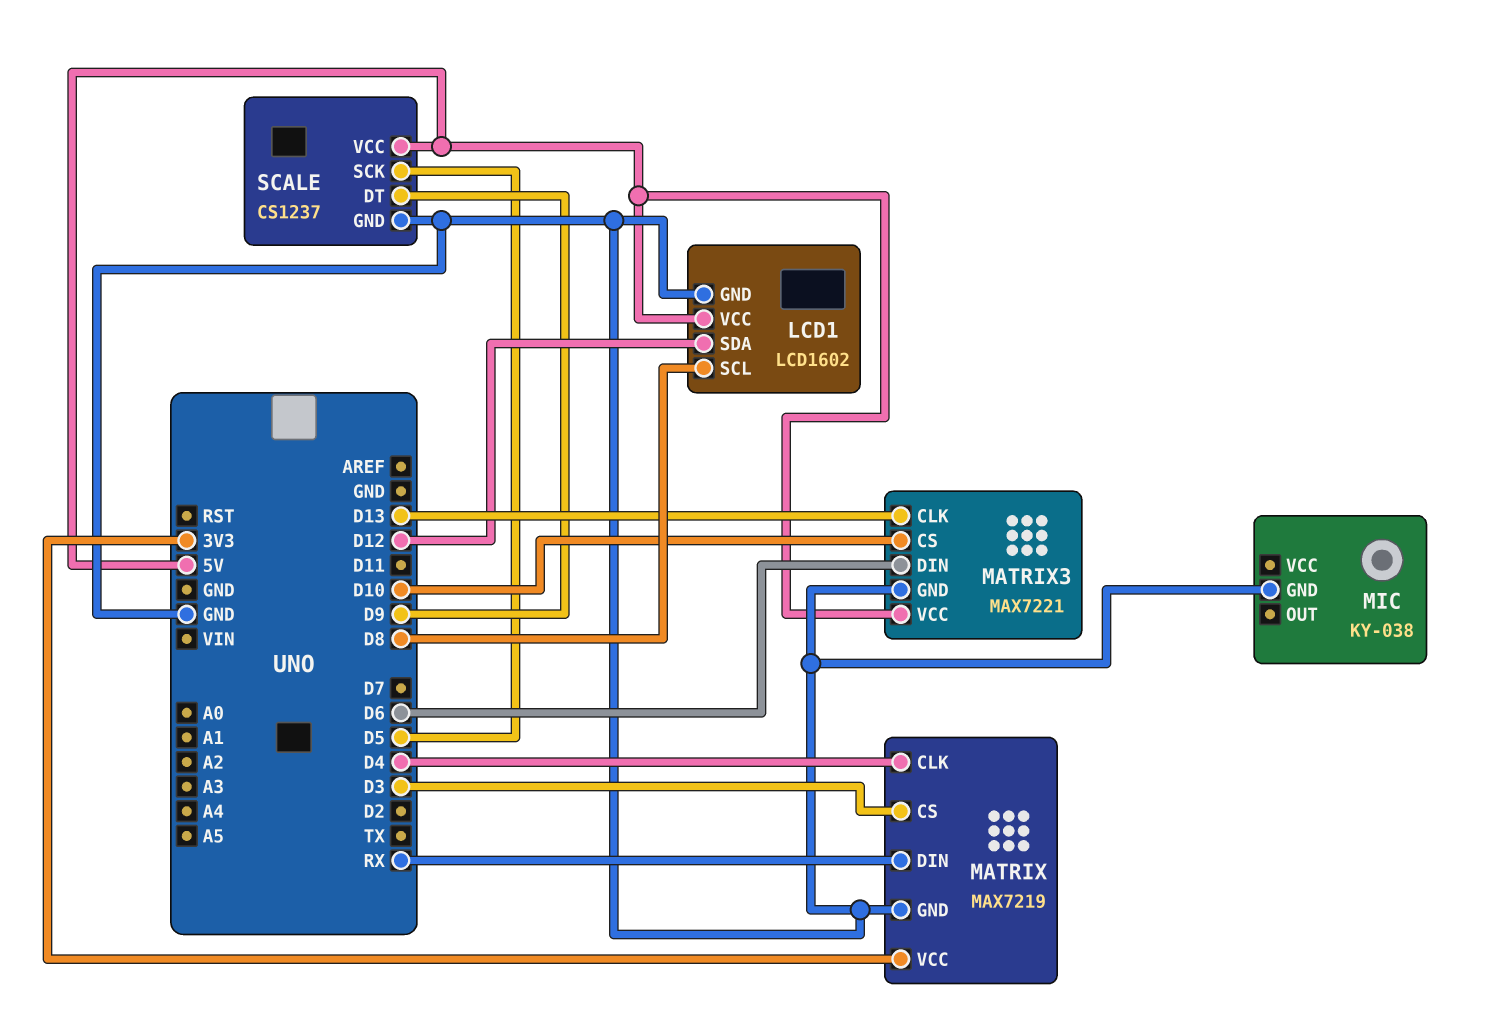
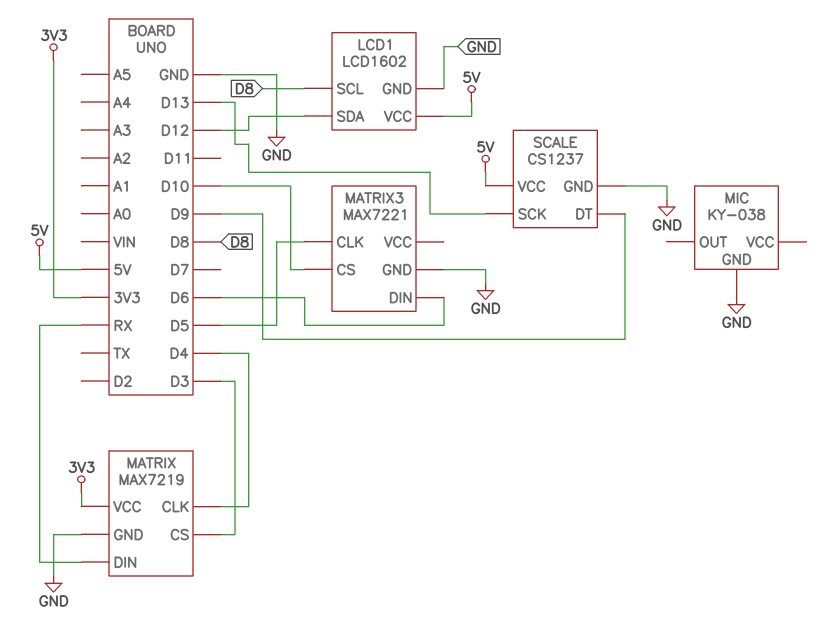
MATRIX3 pin CLK: D13 -> D5
MATRIX3 pin VCC: 5V -> none
SCALE pin SCK: D5 -> D13

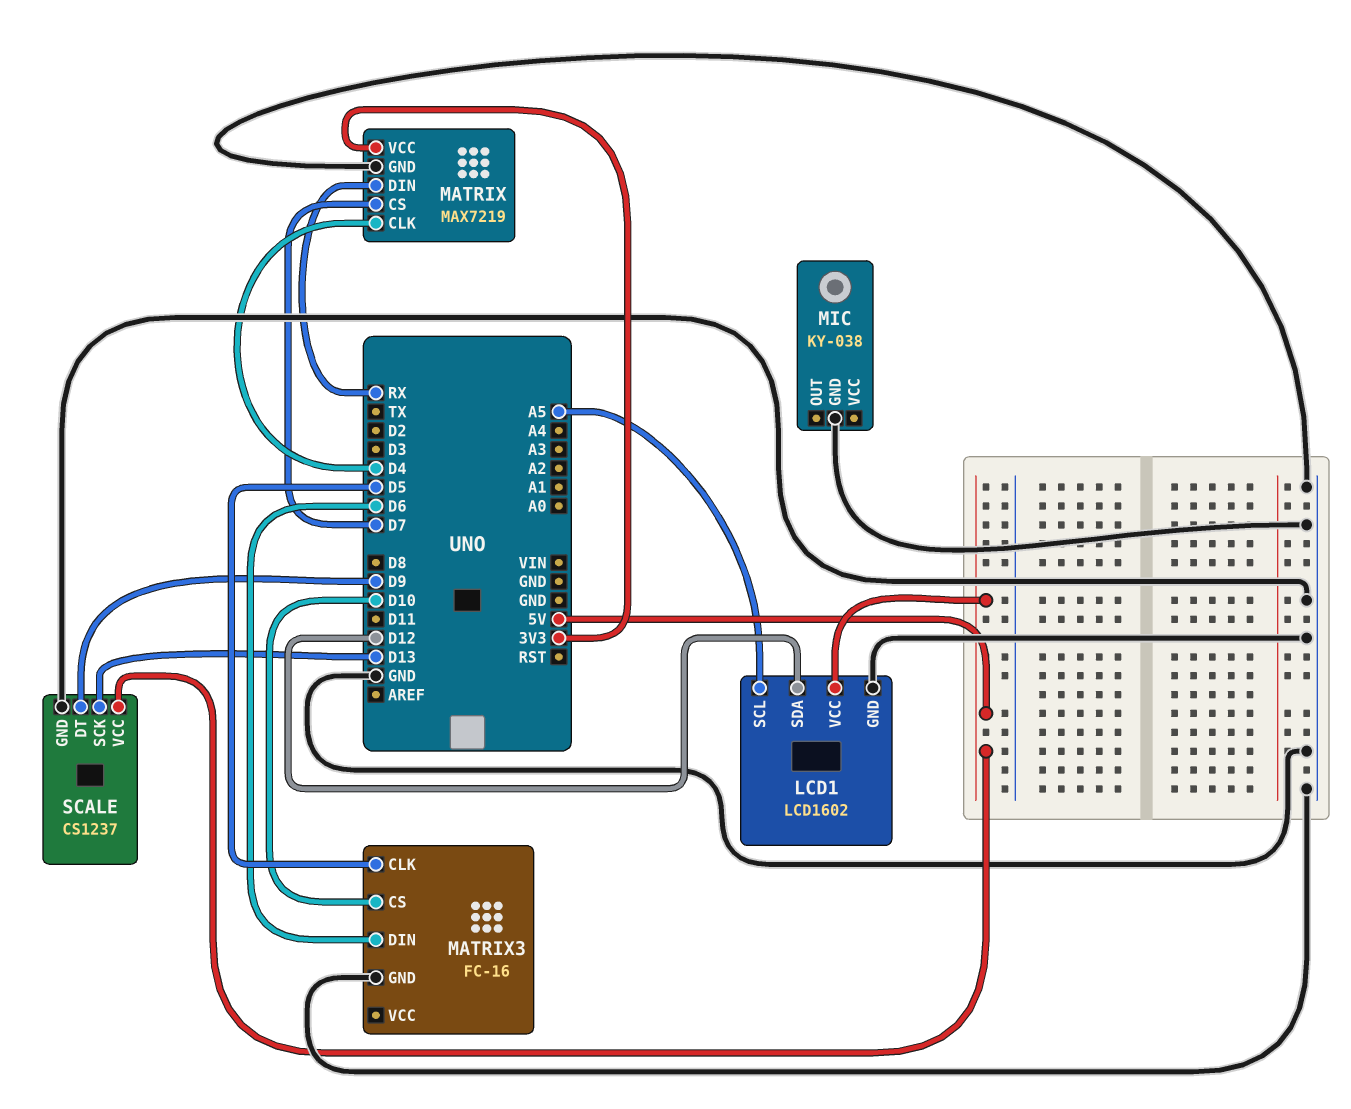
LCD1 pin SCL: D8 -> A5
MATRIX pin CS: D3 -> D7
MATRIX3: MAX7221 -> FC-16

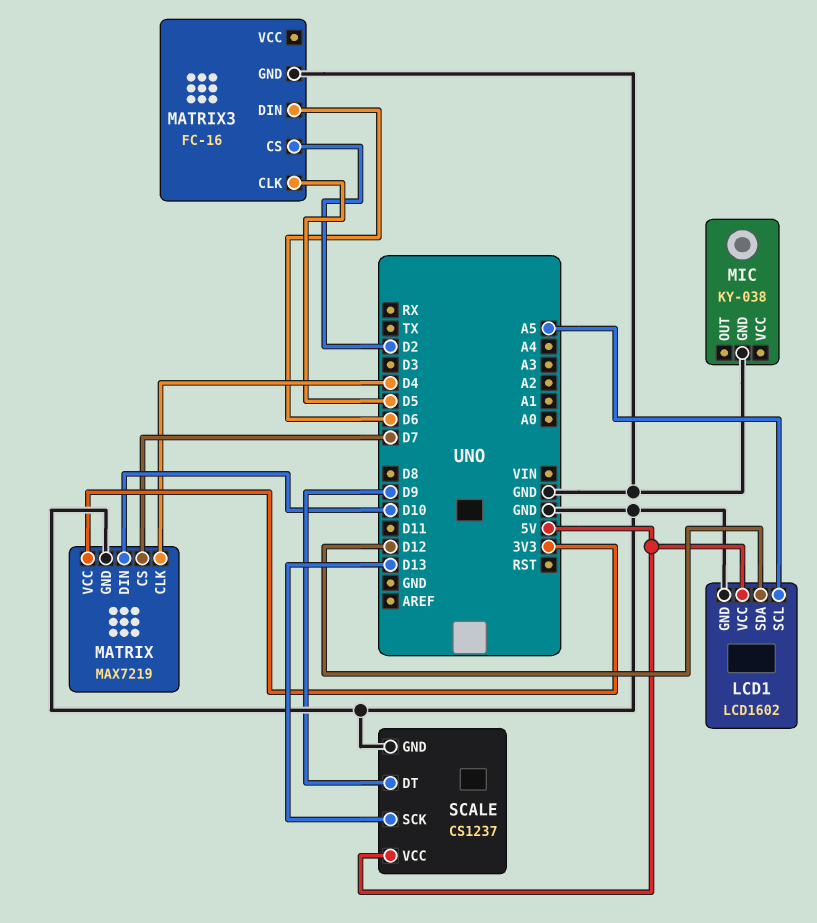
MATRIX pin DIN: RX -> D10
MATRIX3 pin CS: D10 -> D2

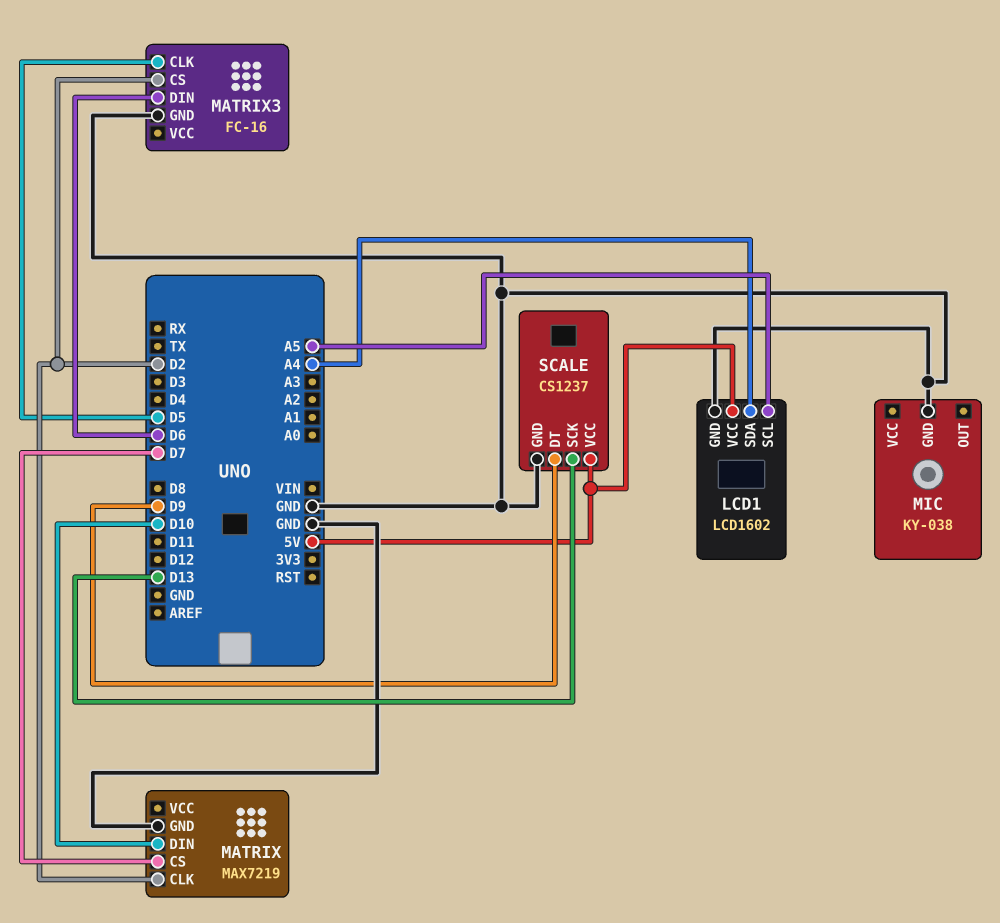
LCD1 pin SDA: D12 -> A4
MATRIX pin CLK: D4 -> D2
MATRIX pin VCC: 3V3 -> none

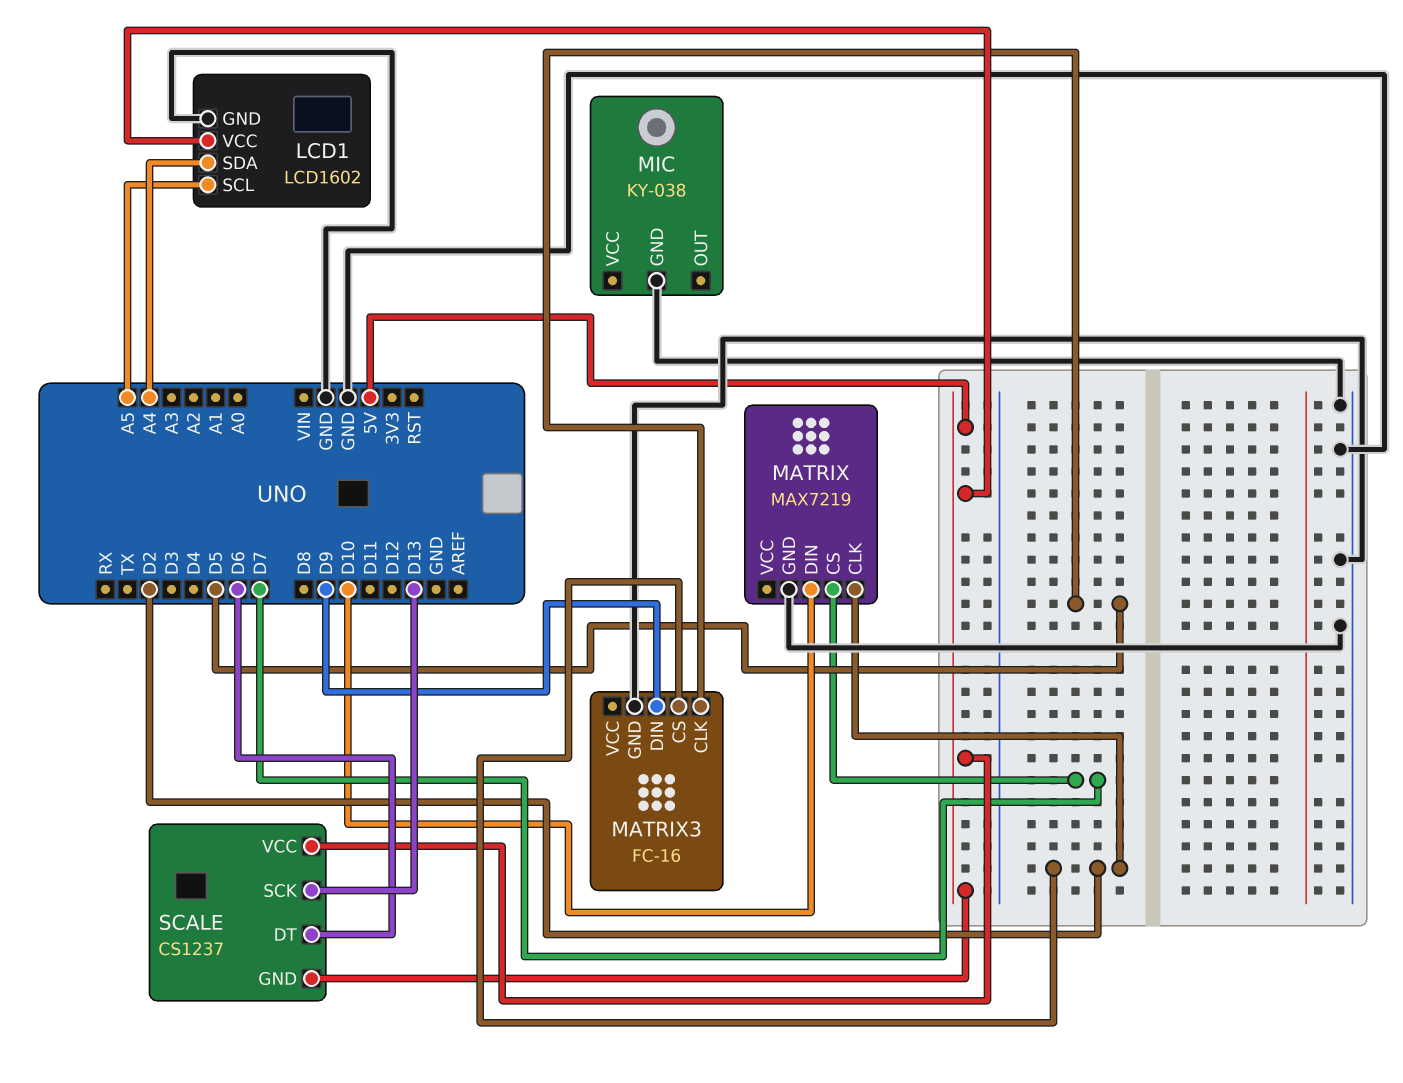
MATRIX3 pin DIN: D6 -> D9
SCALE pin DT: D9 -> D6
SCALE pin GND: GND -> 5V

